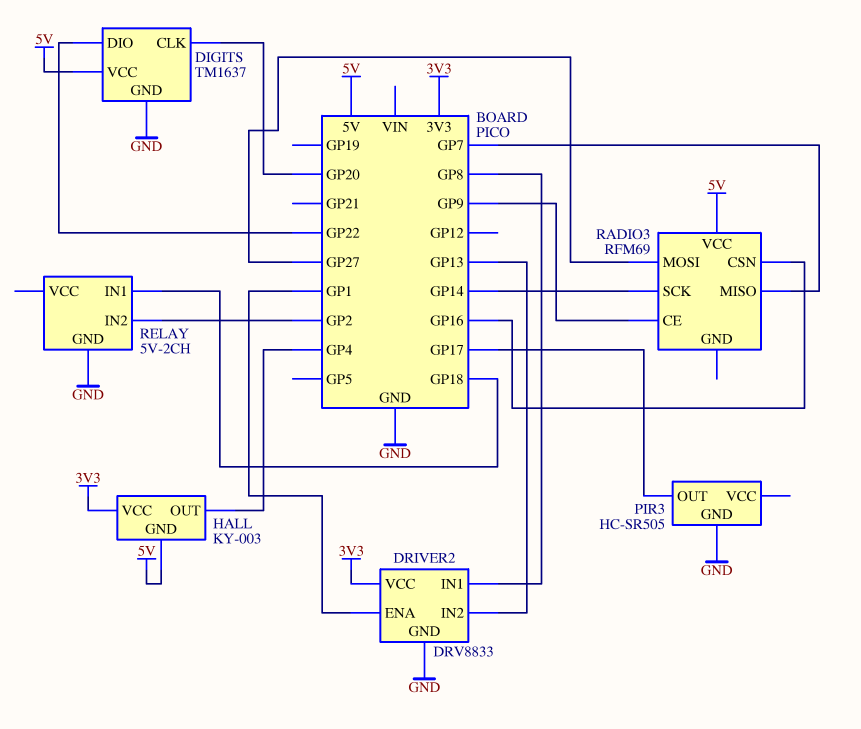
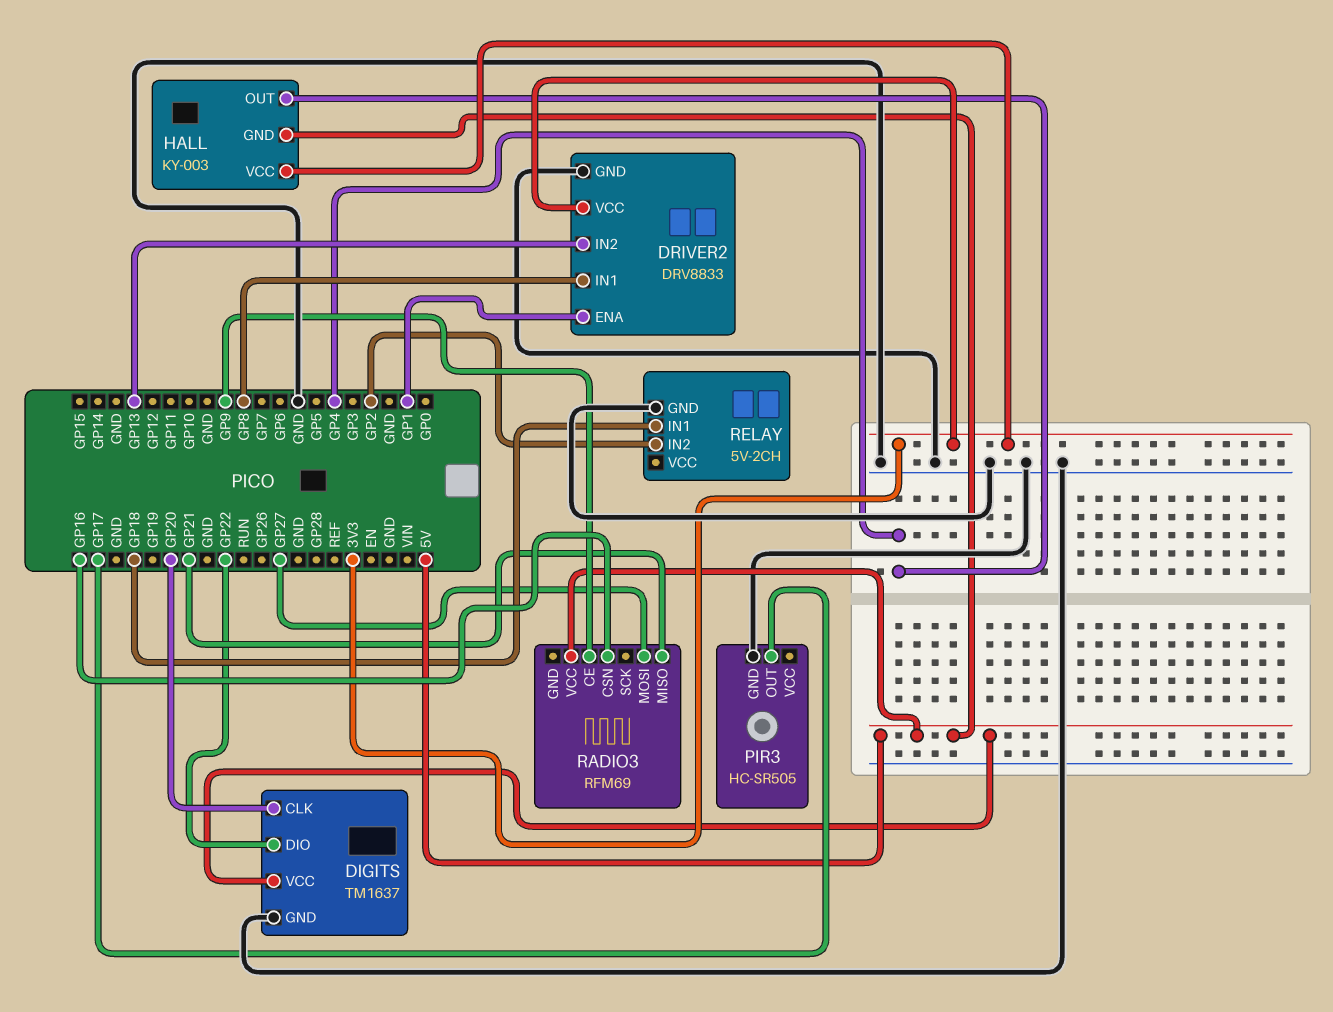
RADIO3 pin MISO: GP7 -> GP21
RADIO3 pin SCK: GP14 -> none

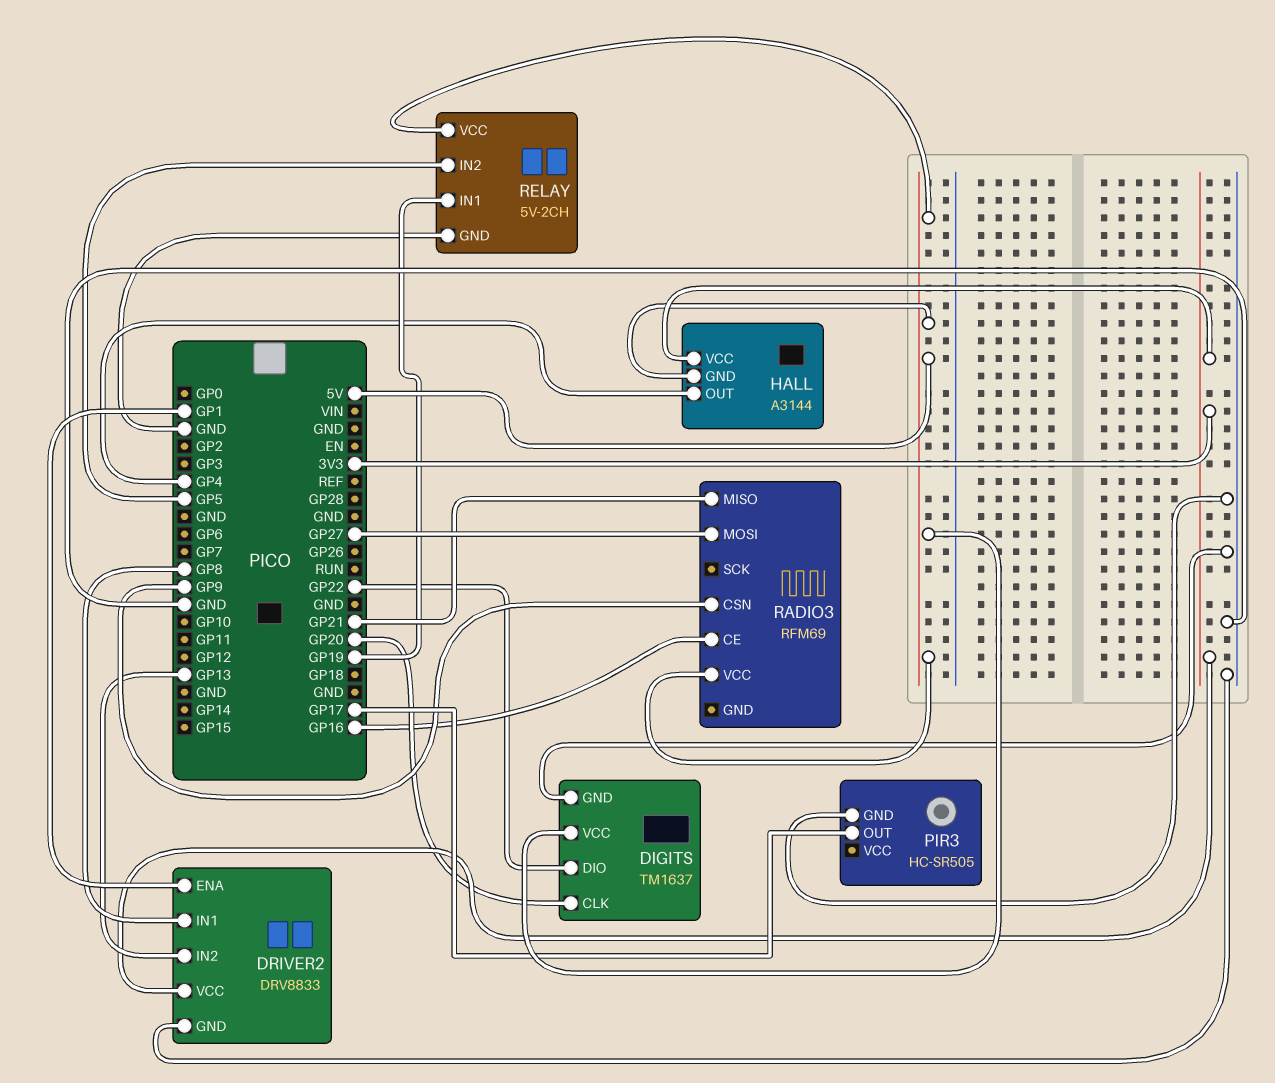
HALL: KY-003 -> A3144
RADIO3 pin CE: GP9 -> GP16
RADIO3 pin CSN: GP16 -> GP9
RELAY pin IN1: GP18 -> GP19
RELAY pin IN2: GP2 -> GP5
RELAY pin VCC: none -> 5V

